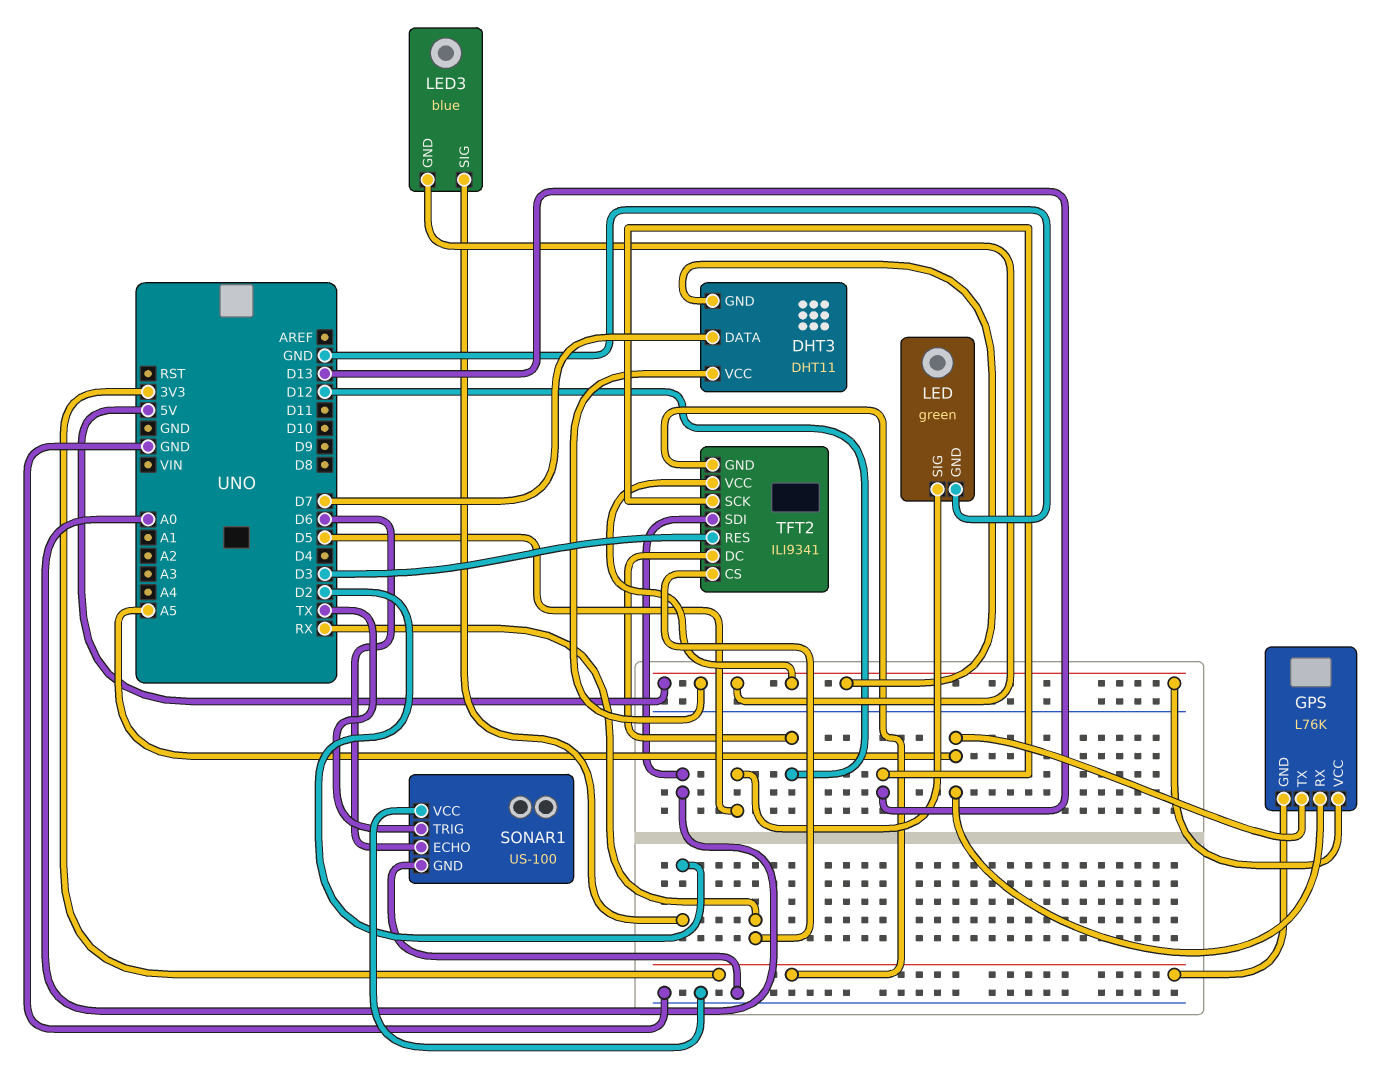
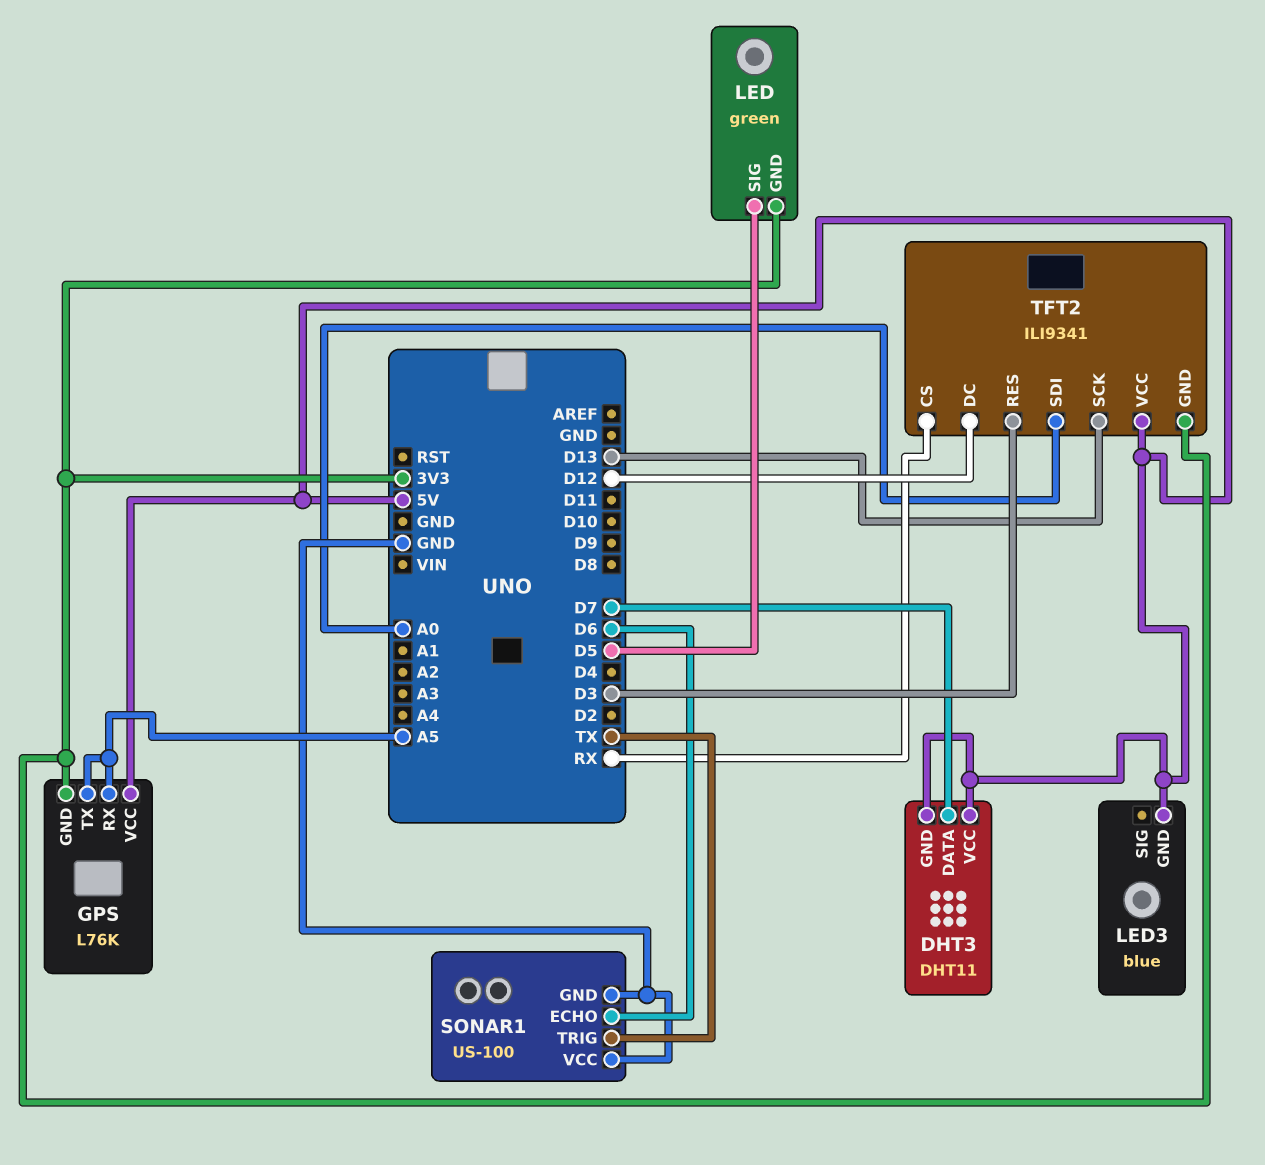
LED pin GND: GND -> 3V3
LED3 pin SIG: D2 -> none

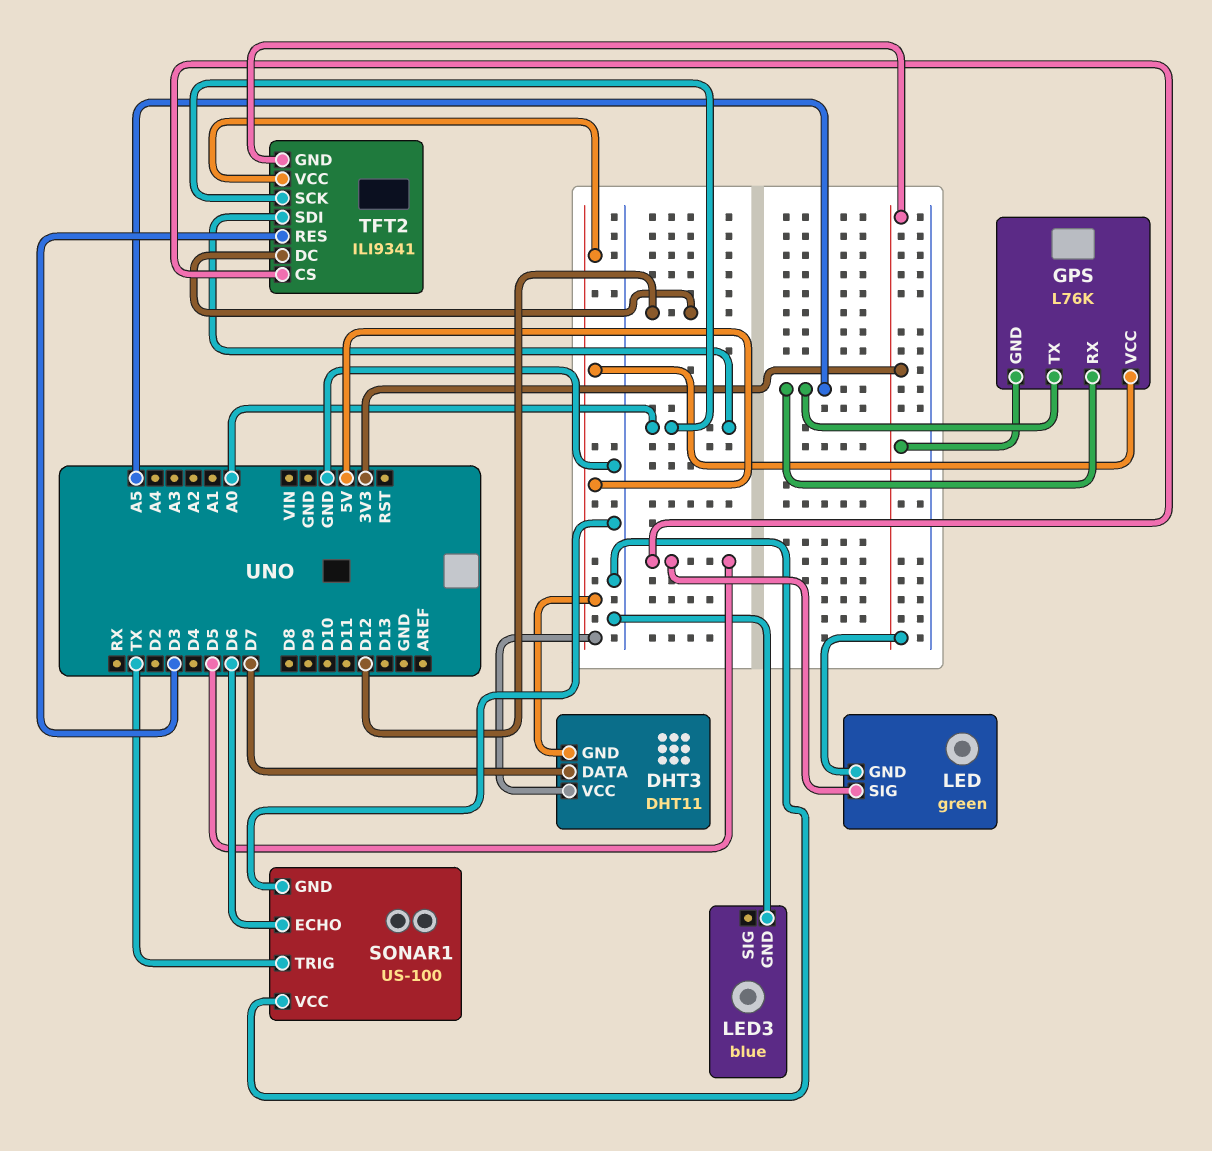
LED3 pin GND: 5V -> GND
TFT2 pin CS: RX -> D5
TFT2 pin SCK: D13 -> A0

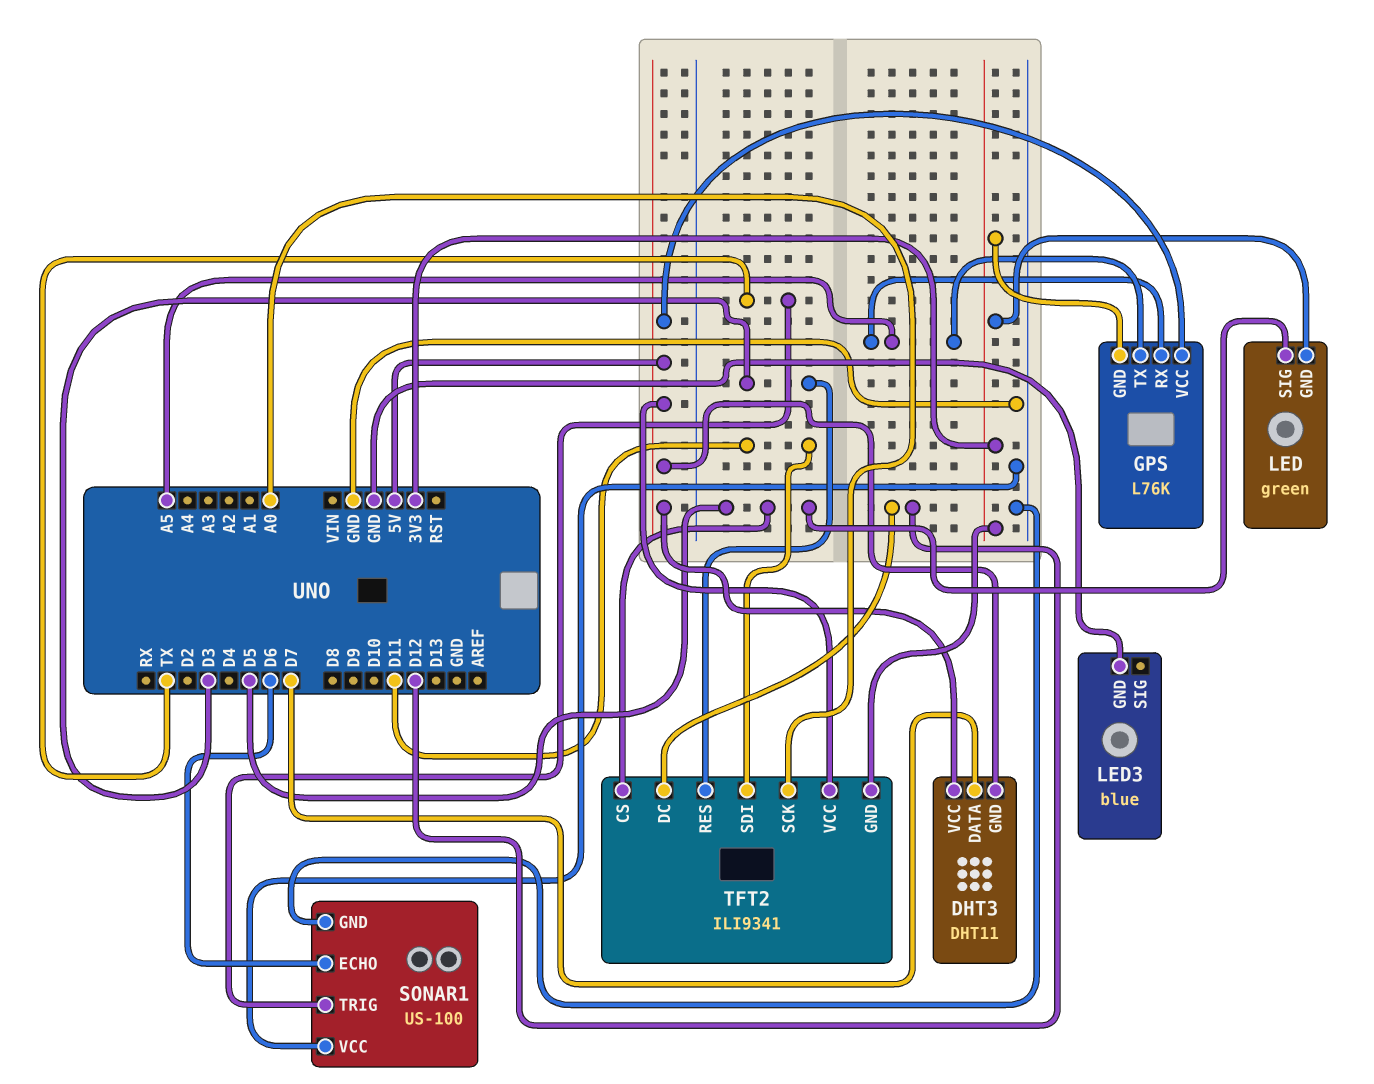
TFT2 pin SDI: A0 -> D11

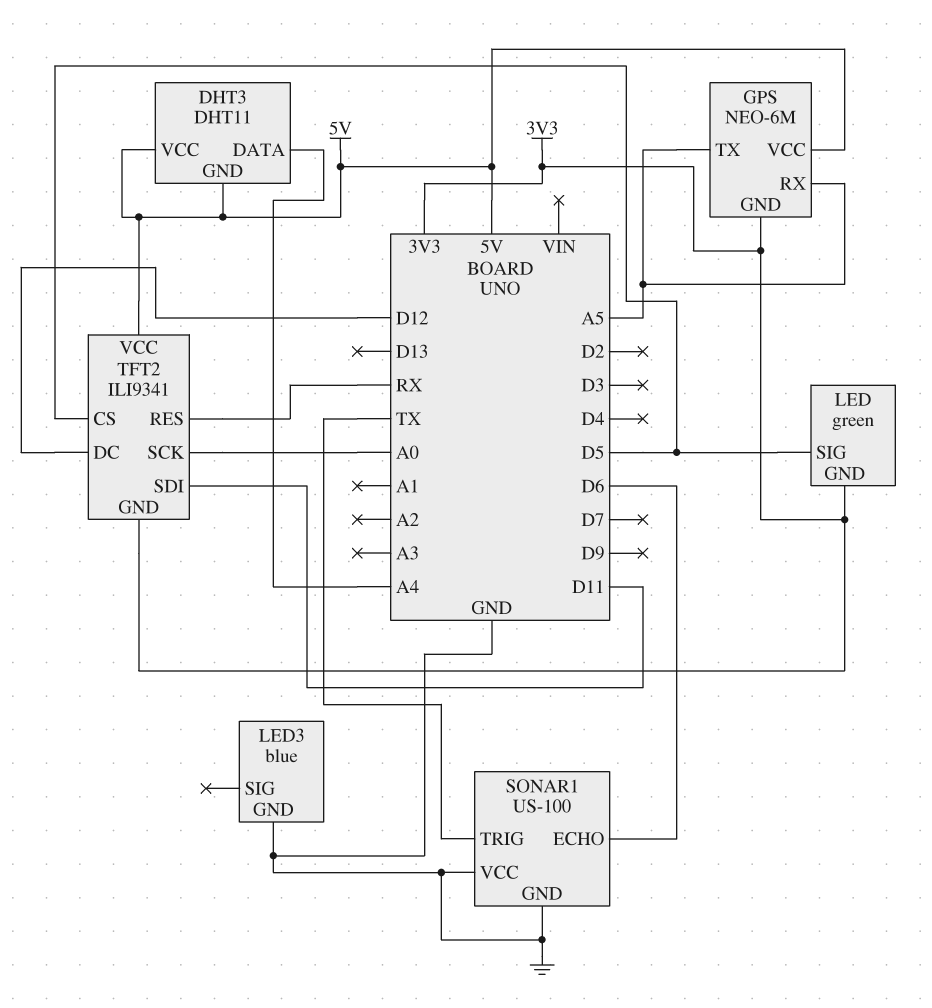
DHT3 pin DATA: D7 -> A4
GPS: L76K -> NEO-6M
TFT2 pin RES: D3 -> RX

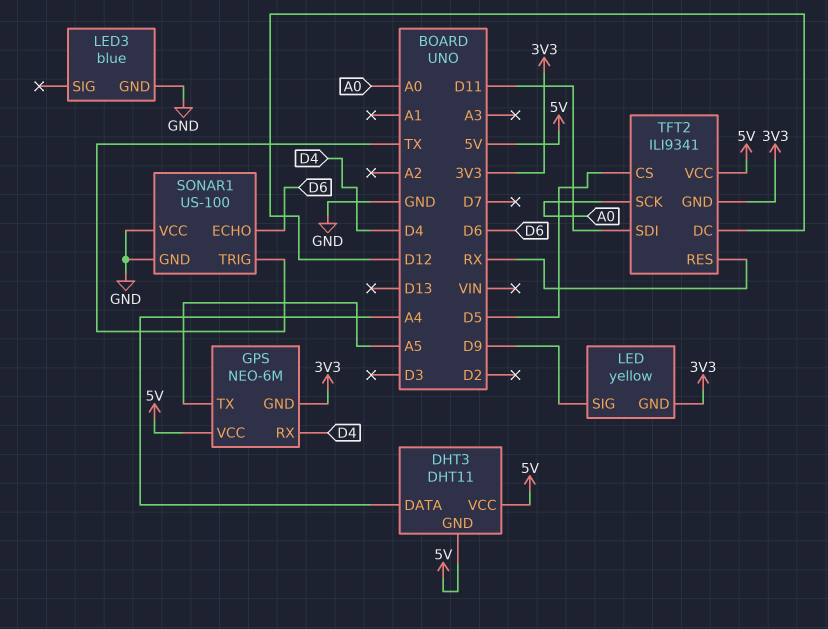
GPS pin RX: A5 -> D4
LED: green -> yellow
LED pin SIG: D5 -> D9

